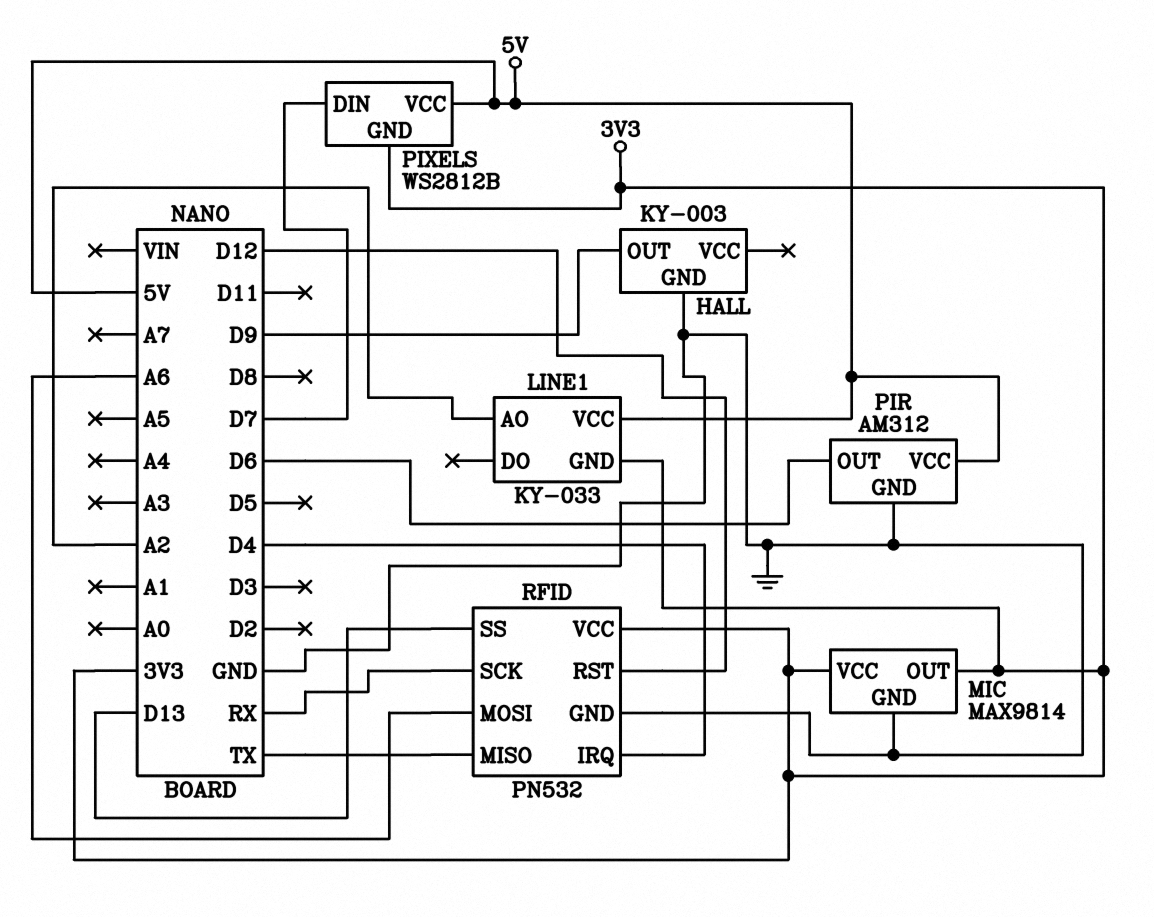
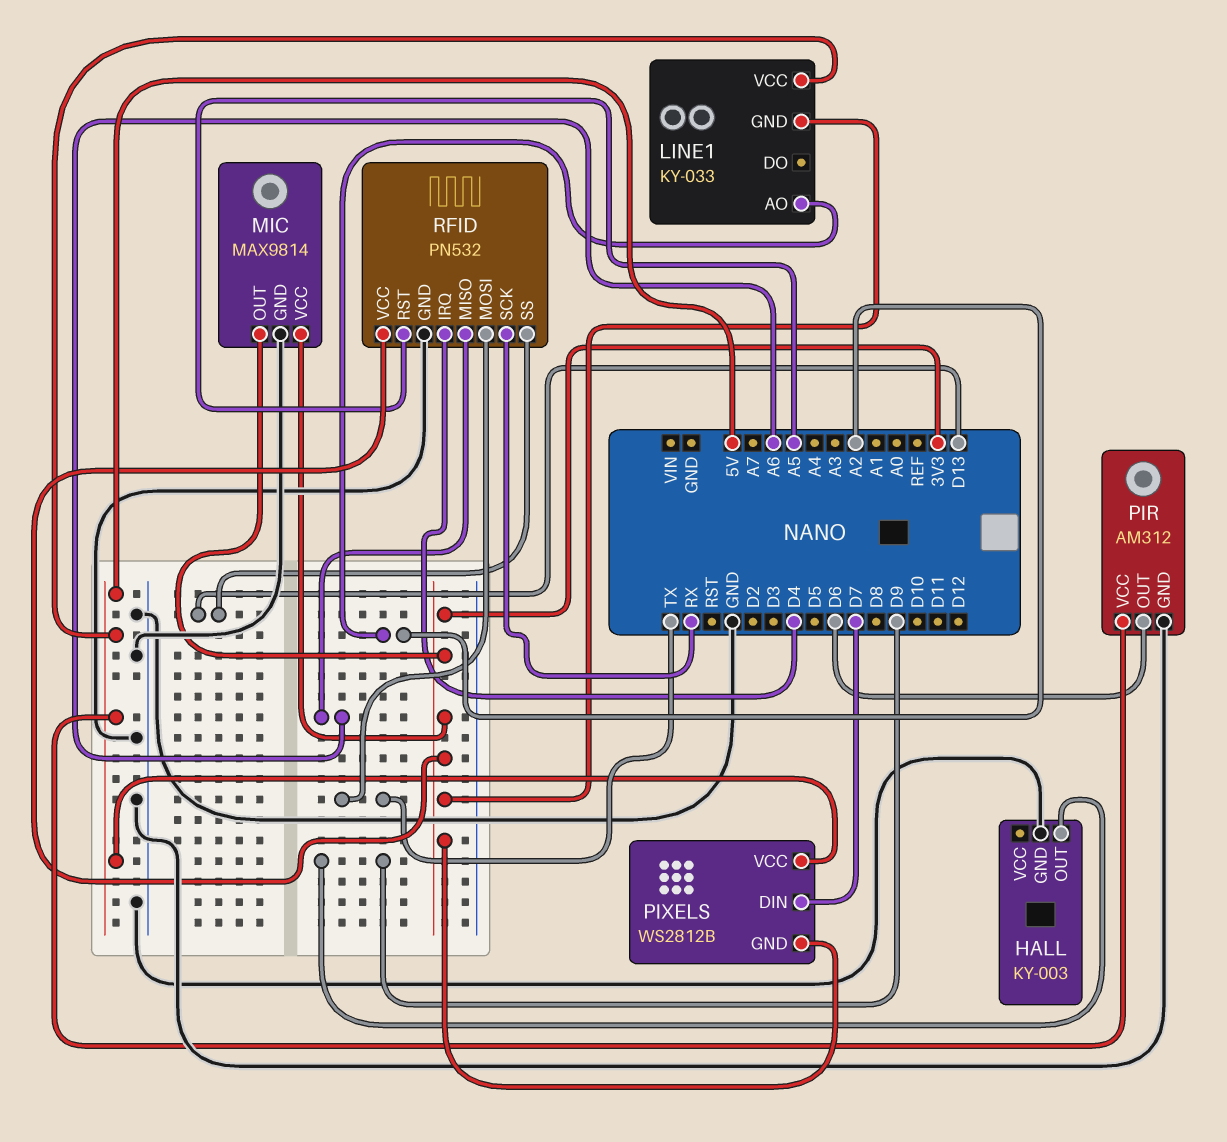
RFID pin MISO: TX -> A6
RFID pin MOSI: A6 -> TX
RFID pin RST: D12 -> A5

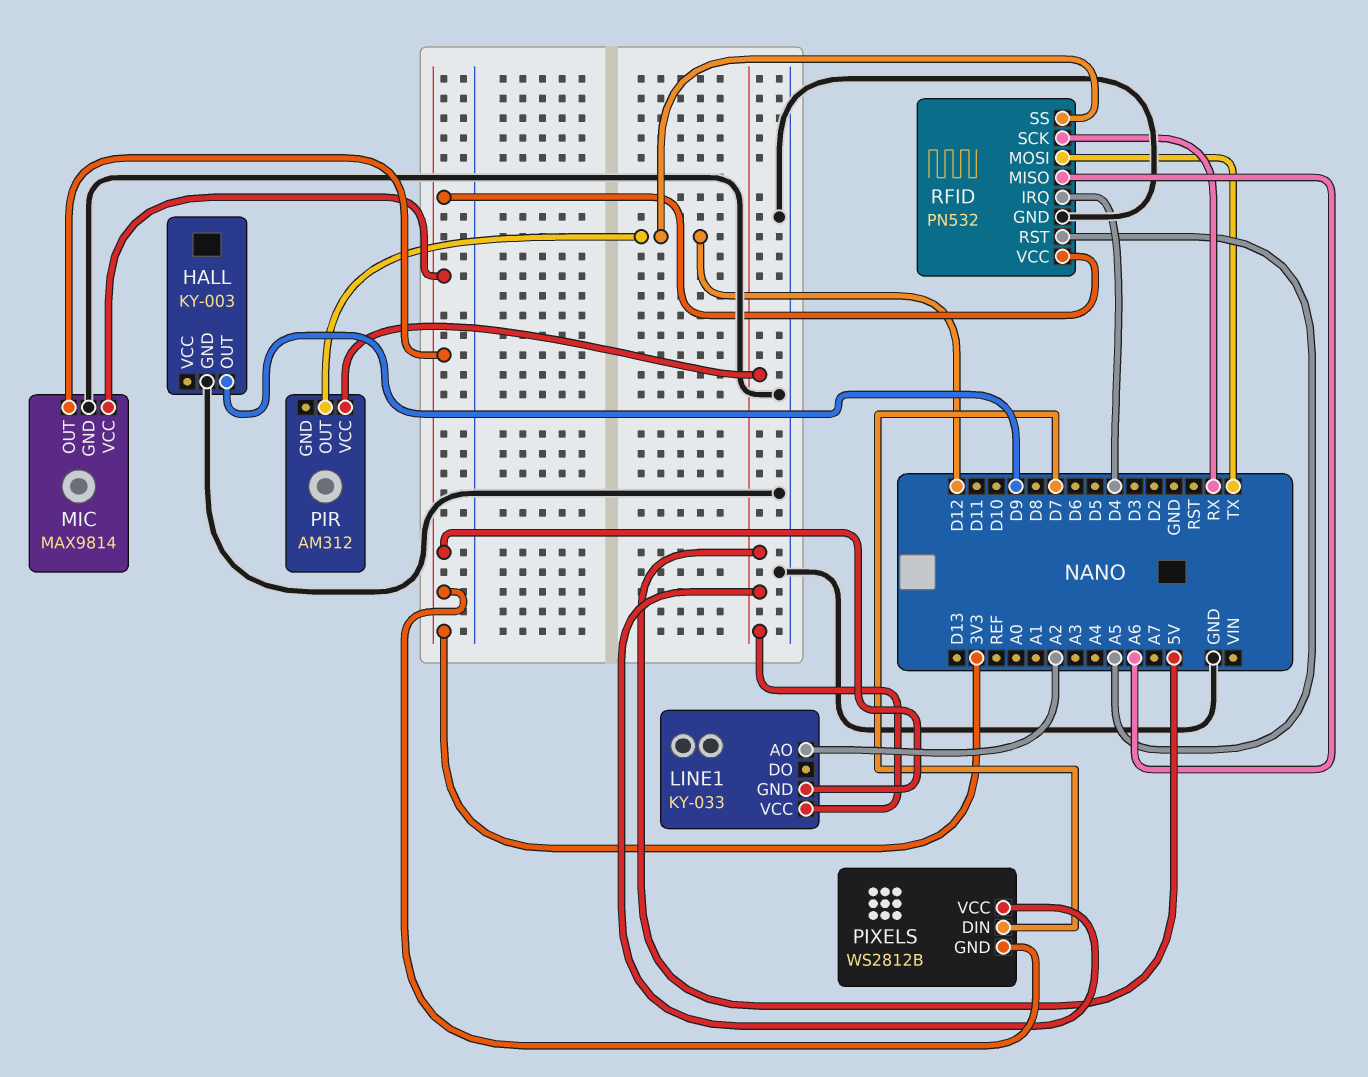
PIR pin GND: GND -> none
PIR pin OUT: D6 -> D12
RFID pin SS: D13 -> D12

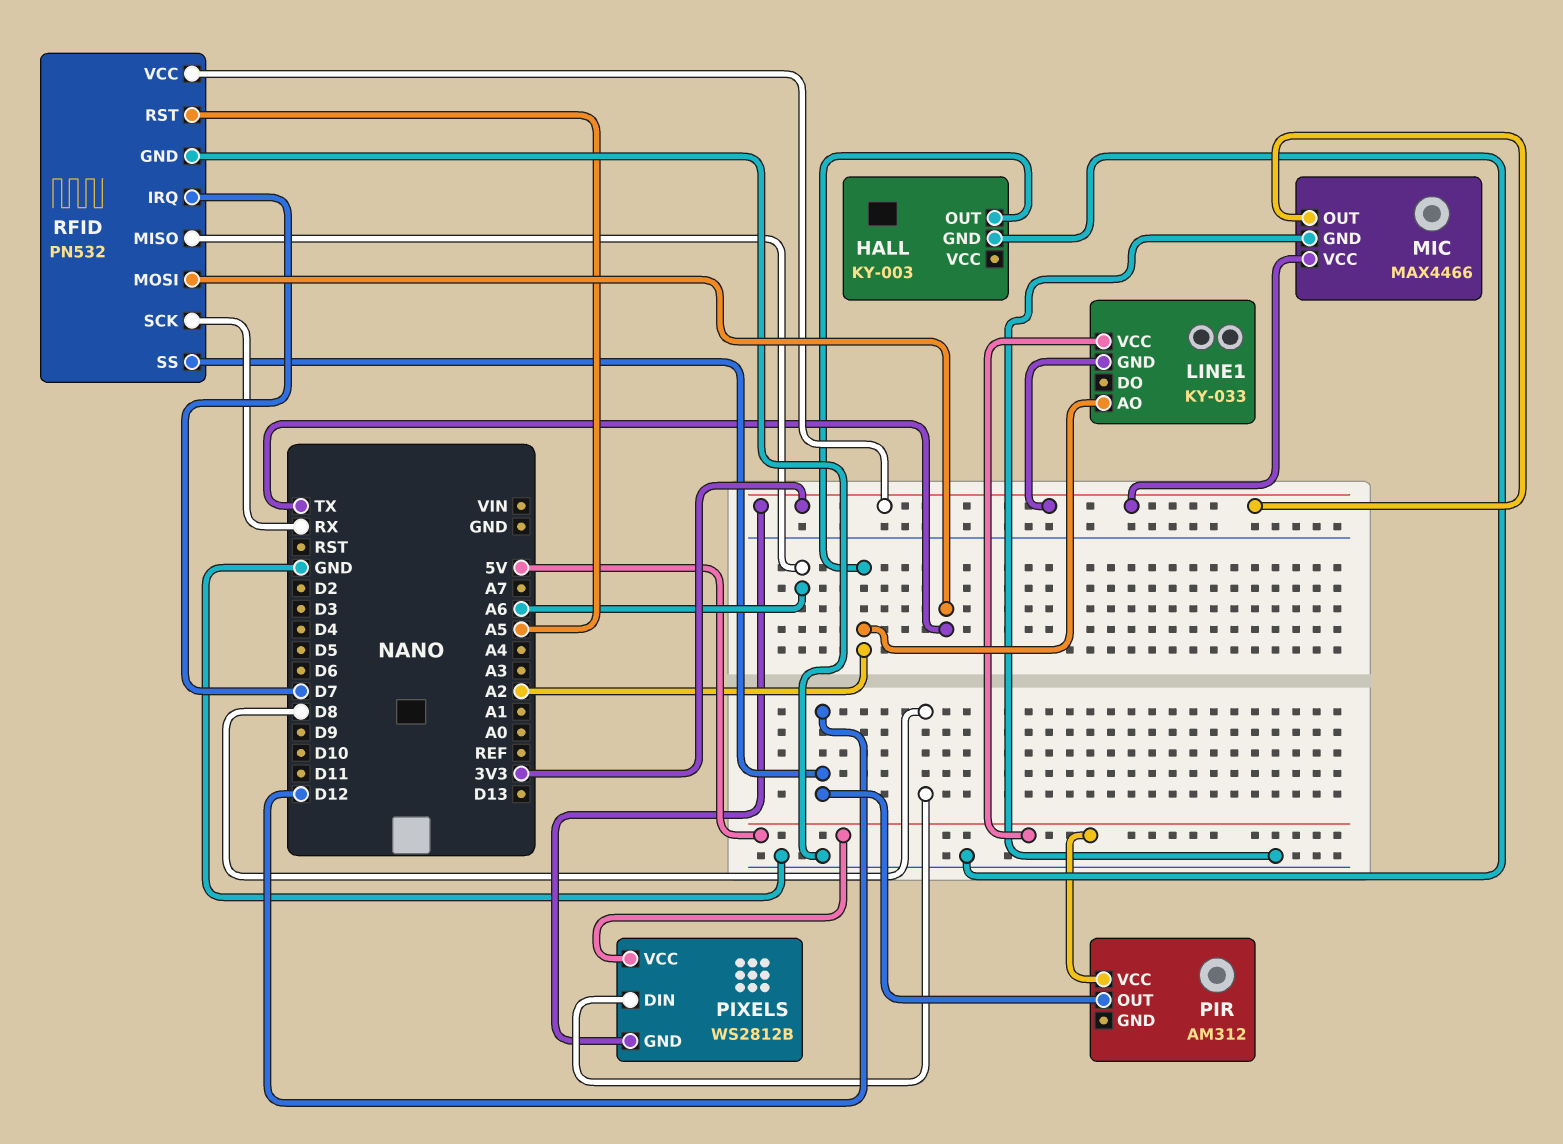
HALL pin OUT: D9 -> A2
MIC: MAX9814 -> MAX4466
PIXELS pin DIN: D7 -> D8
RFID pin IRQ: D4 -> D7

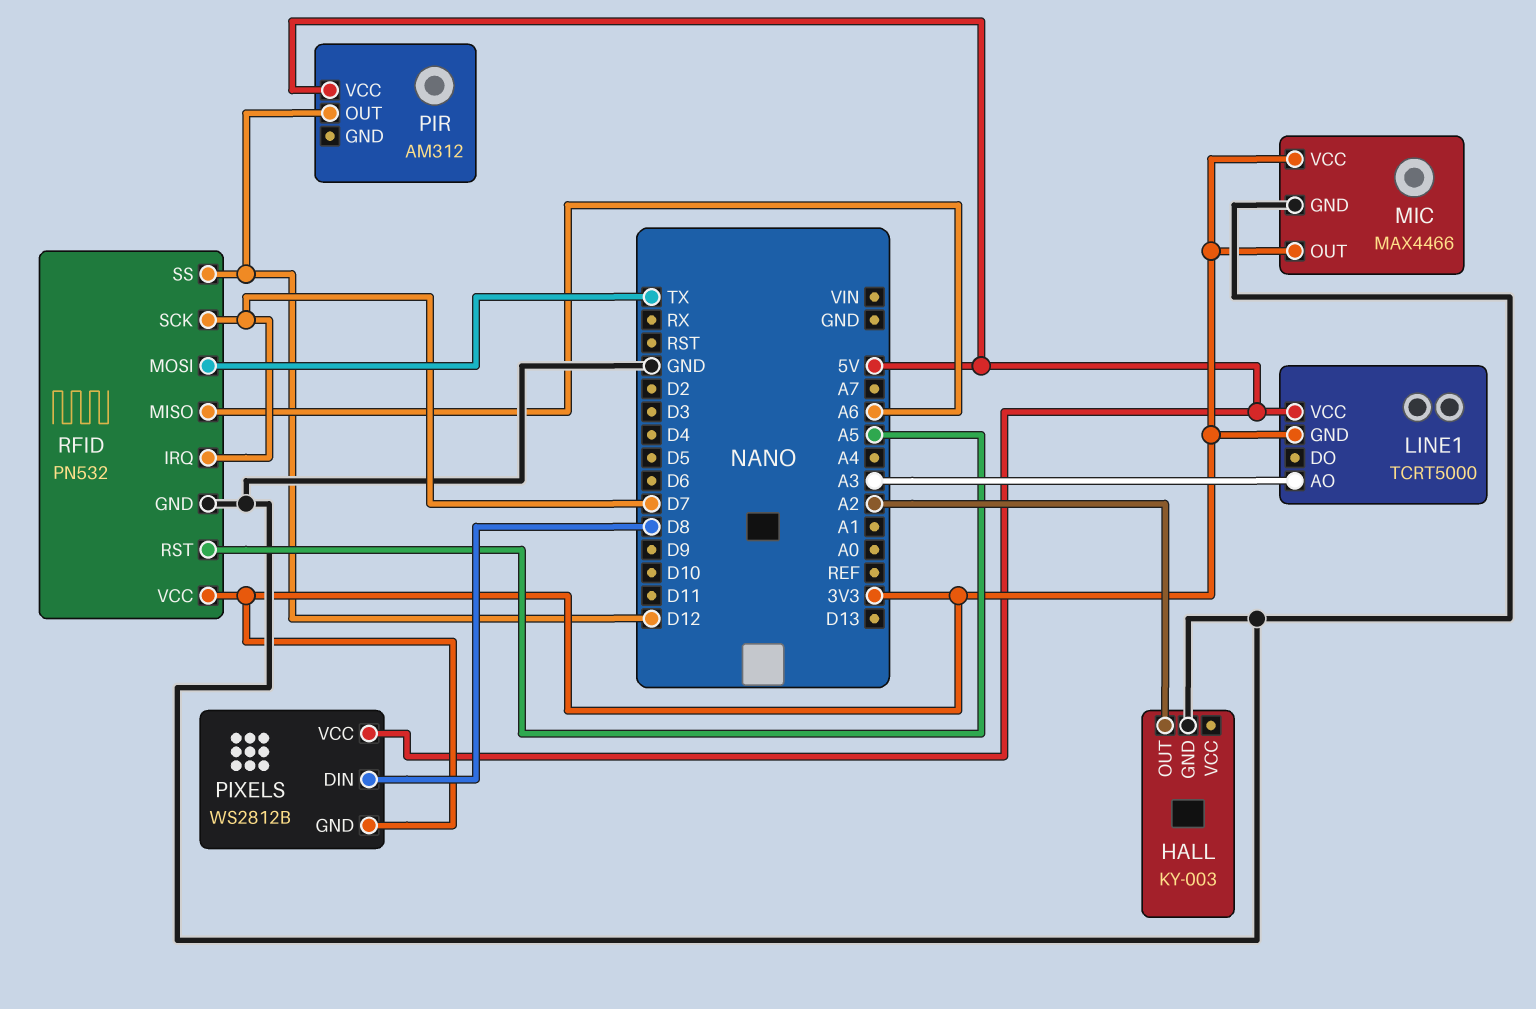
LINE1: KY-033 -> TCRT5000
LINE1 pin AO: A2 -> A3
RFID pin SCK: RX -> D7

